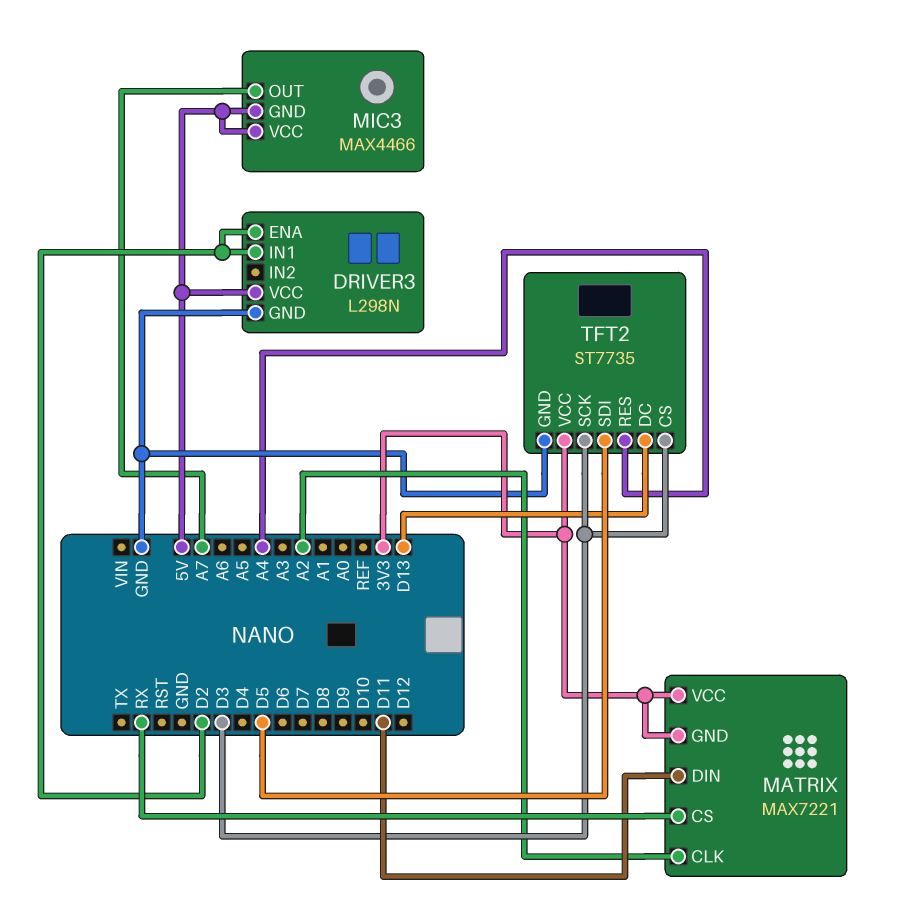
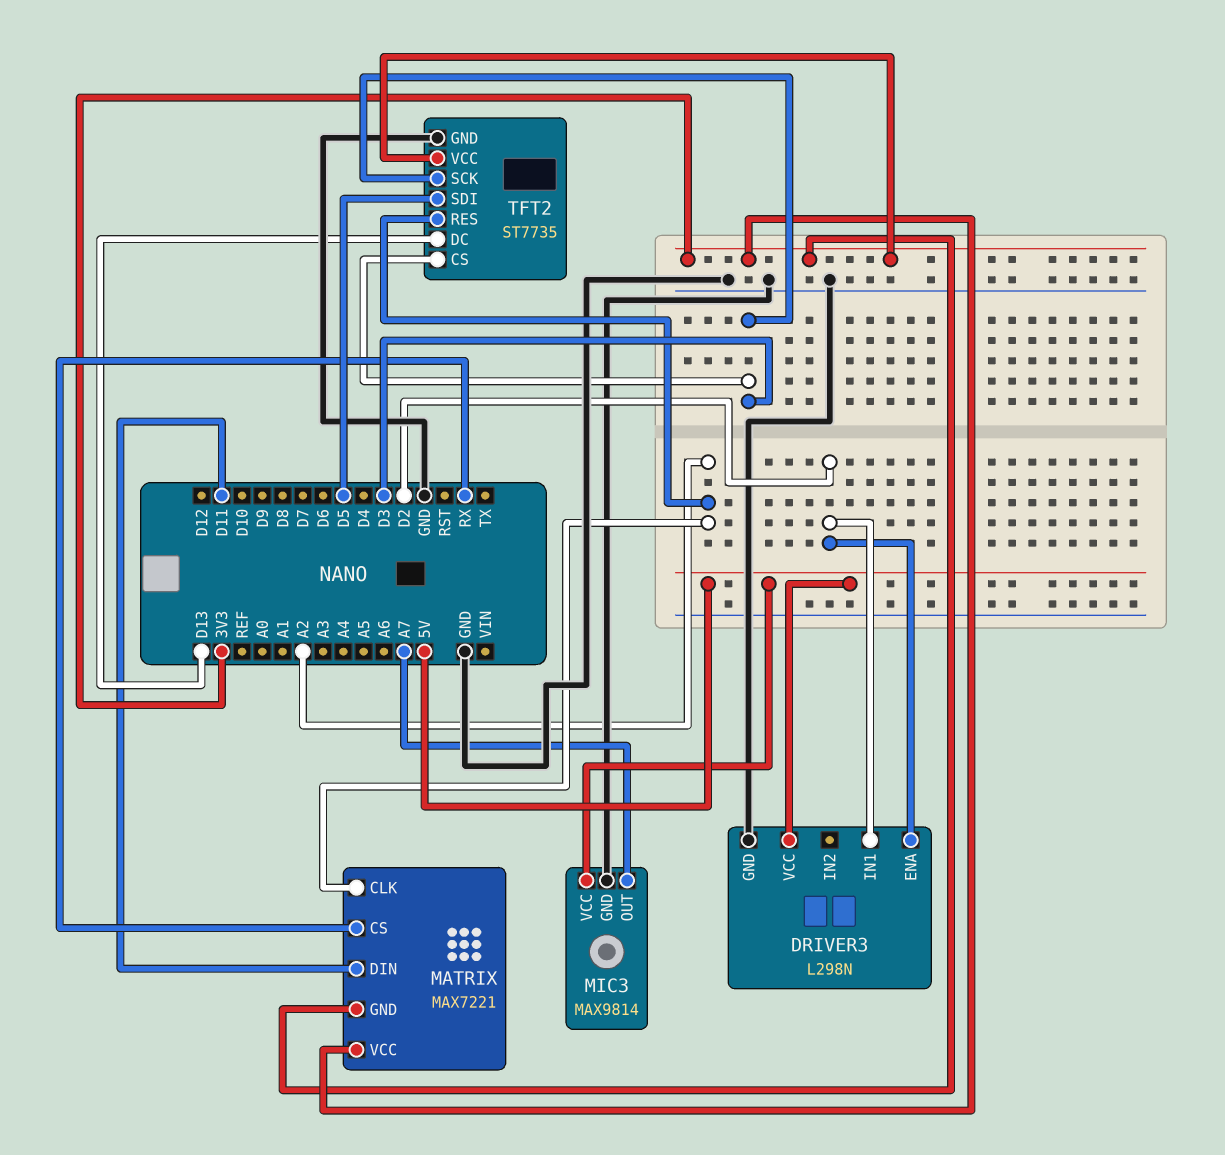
MIC3: MAX4466 -> MAX9814
MIC3 pin GND: 5V -> GND
TFT2 pin RES: A4 -> A2

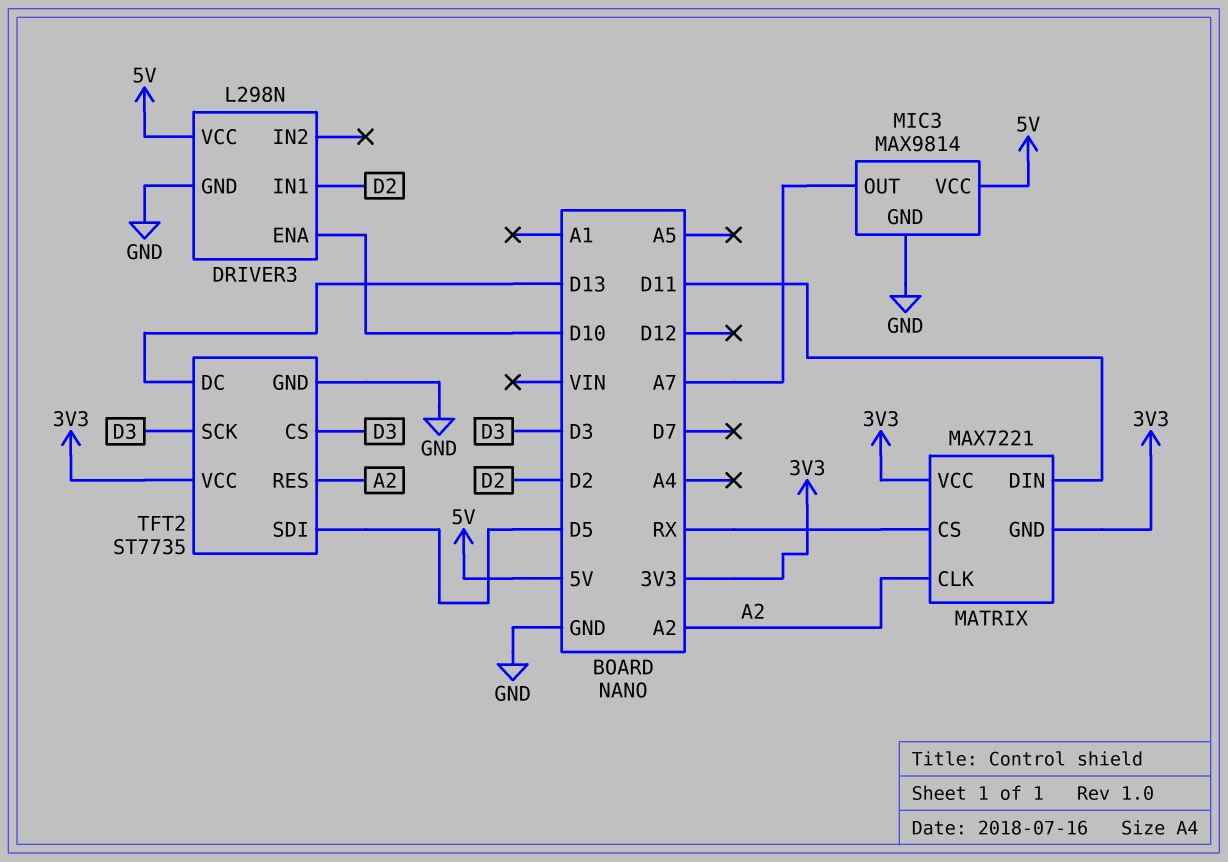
DRIVER3 pin ENA: D2 -> D10

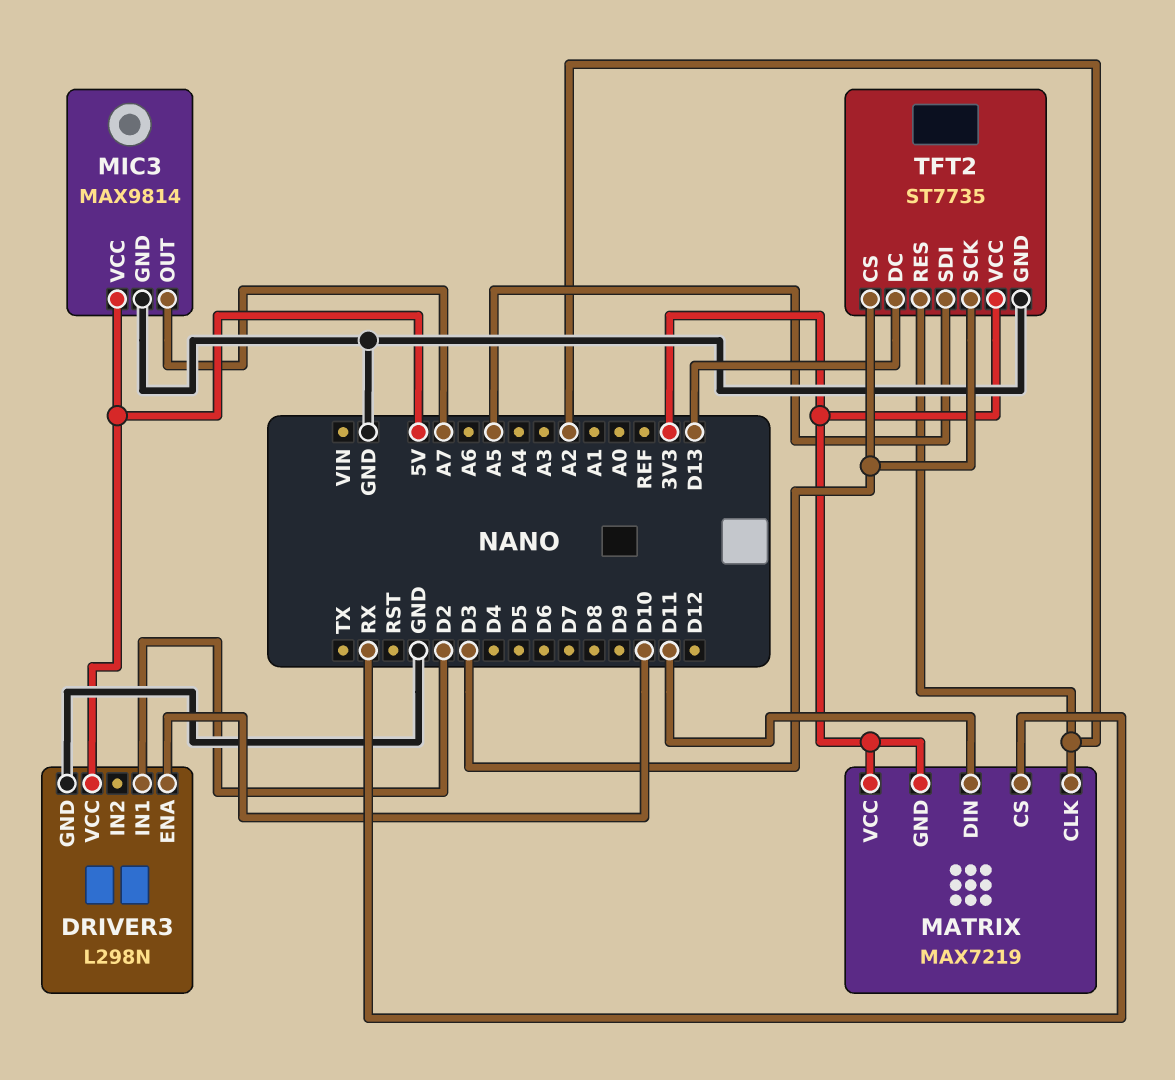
MATRIX: MAX7221 -> MAX7219
TFT2 pin SDI: D5 -> A5

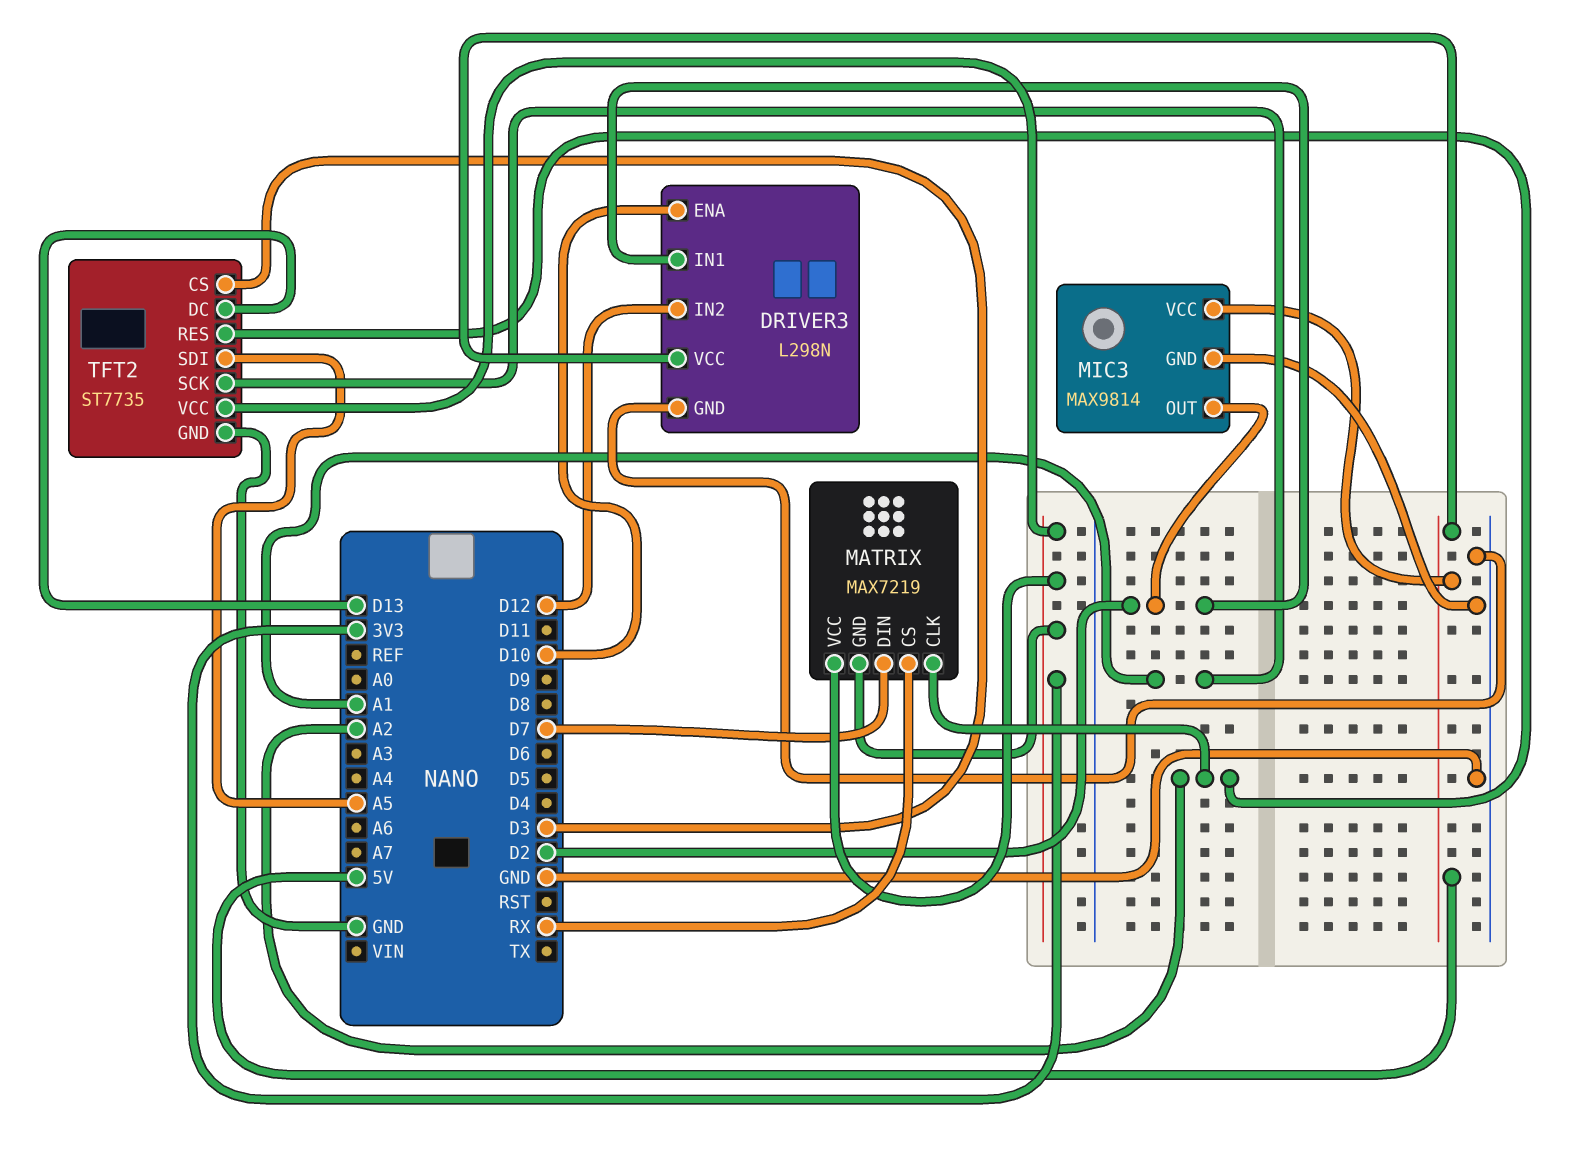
DRIVER3 pin IN2: none -> D12
MATRIX pin DIN: D11 -> D7
MIC3 pin OUT: A7 -> D2
TFT2 pin SCK: D3 -> A1

